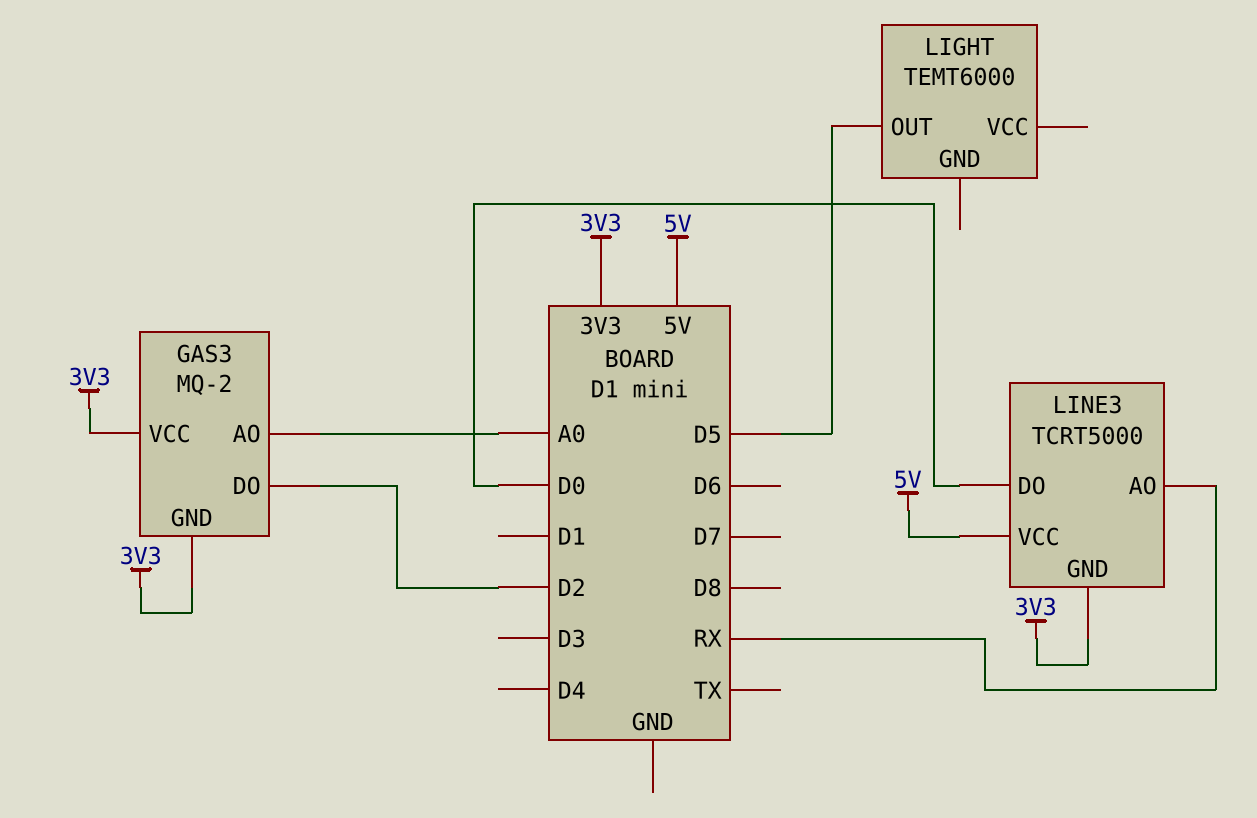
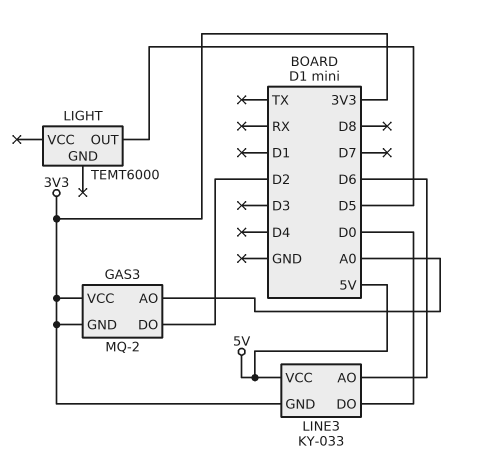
LINE3: TCRT5000 -> KY-033
LINE3 pin AO: RX -> D6

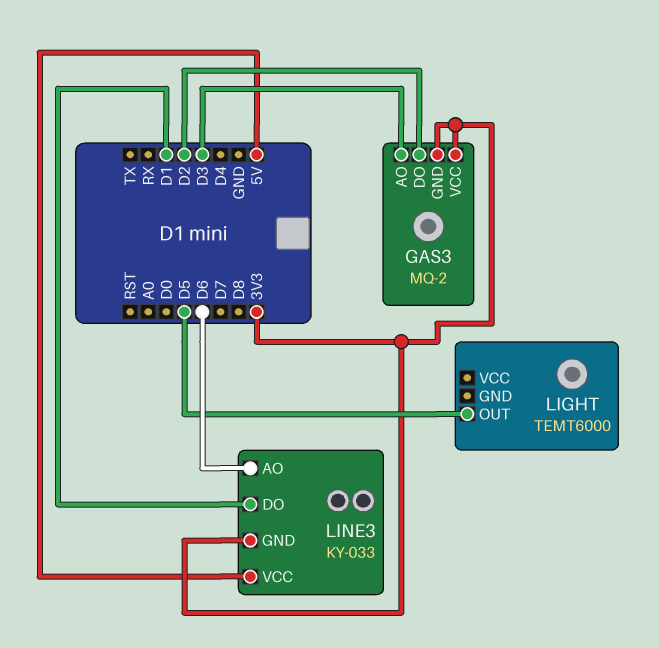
GAS3 pin AO: A0 -> D3
LINE3 pin DO: D0 -> D1

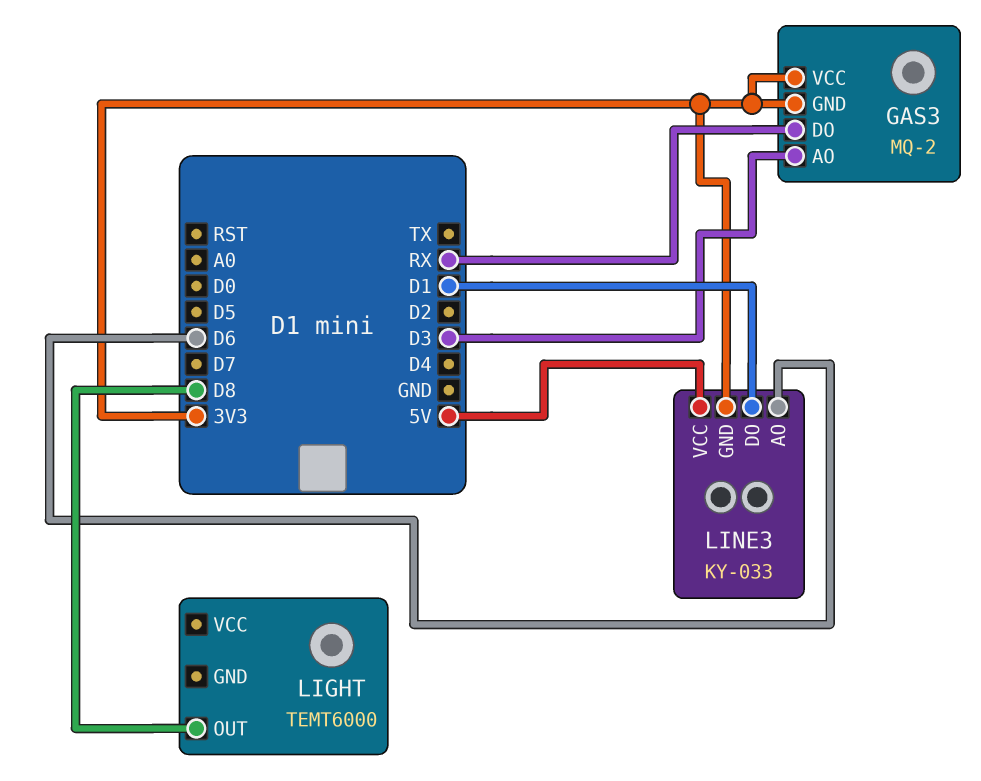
GAS3 pin DO: D2 -> RX
LIGHT pin OUT: D5 -> D8

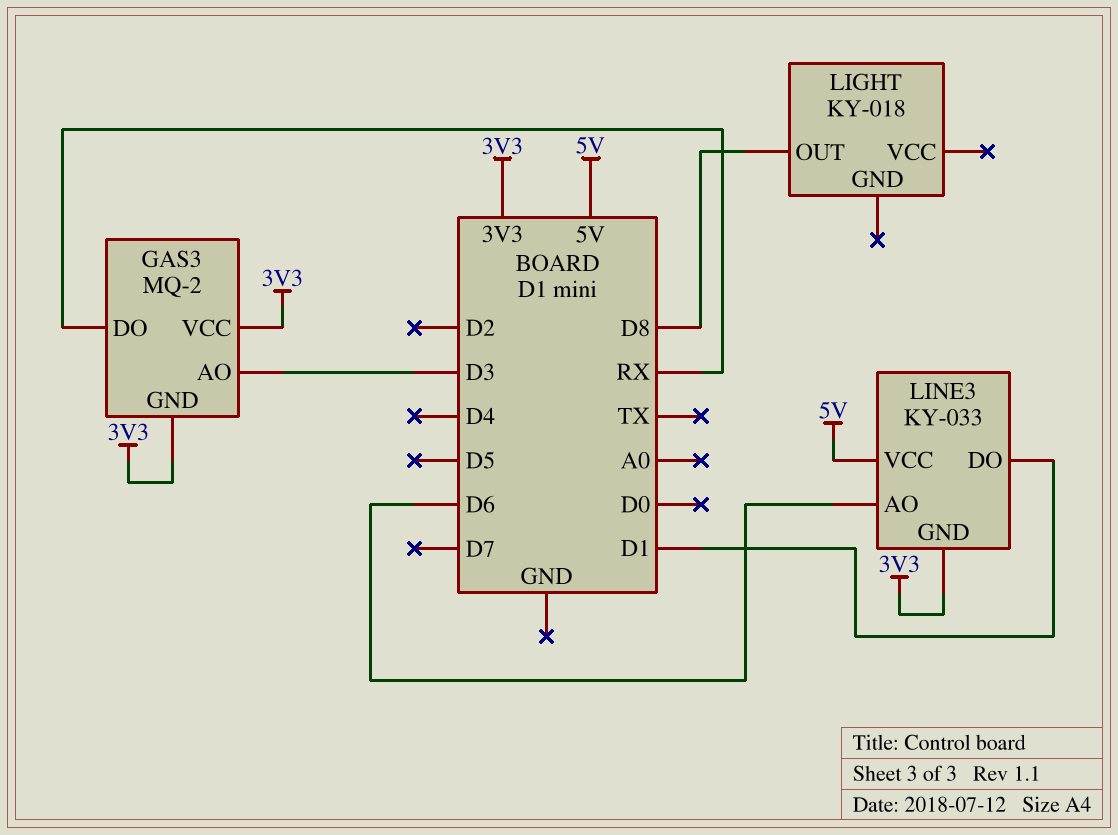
LIGHT: TEMT6000 -> KY-018

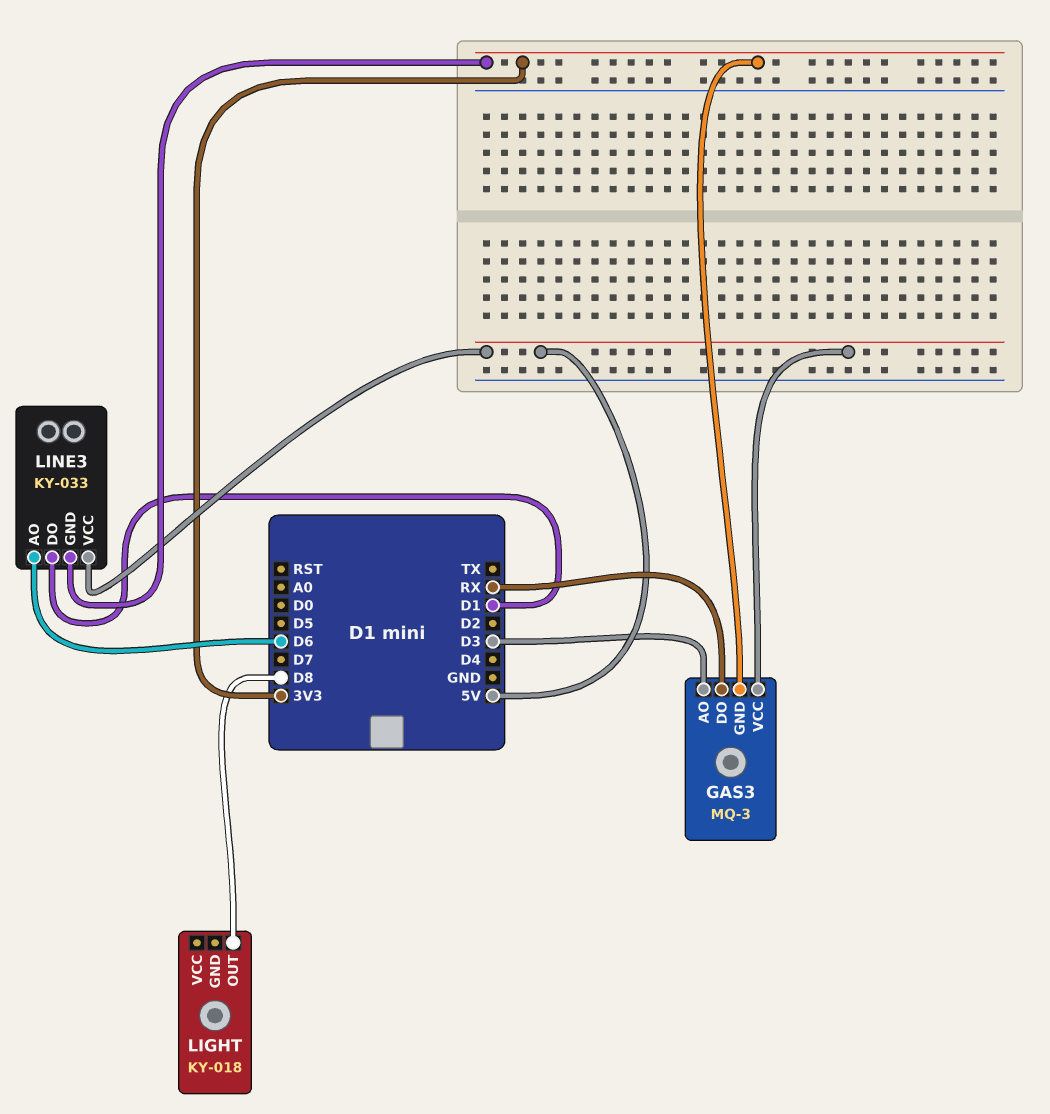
GAS3: MQ-2 -> MQ-3
GAS3 pin VCC: 3V3 -> 5V

